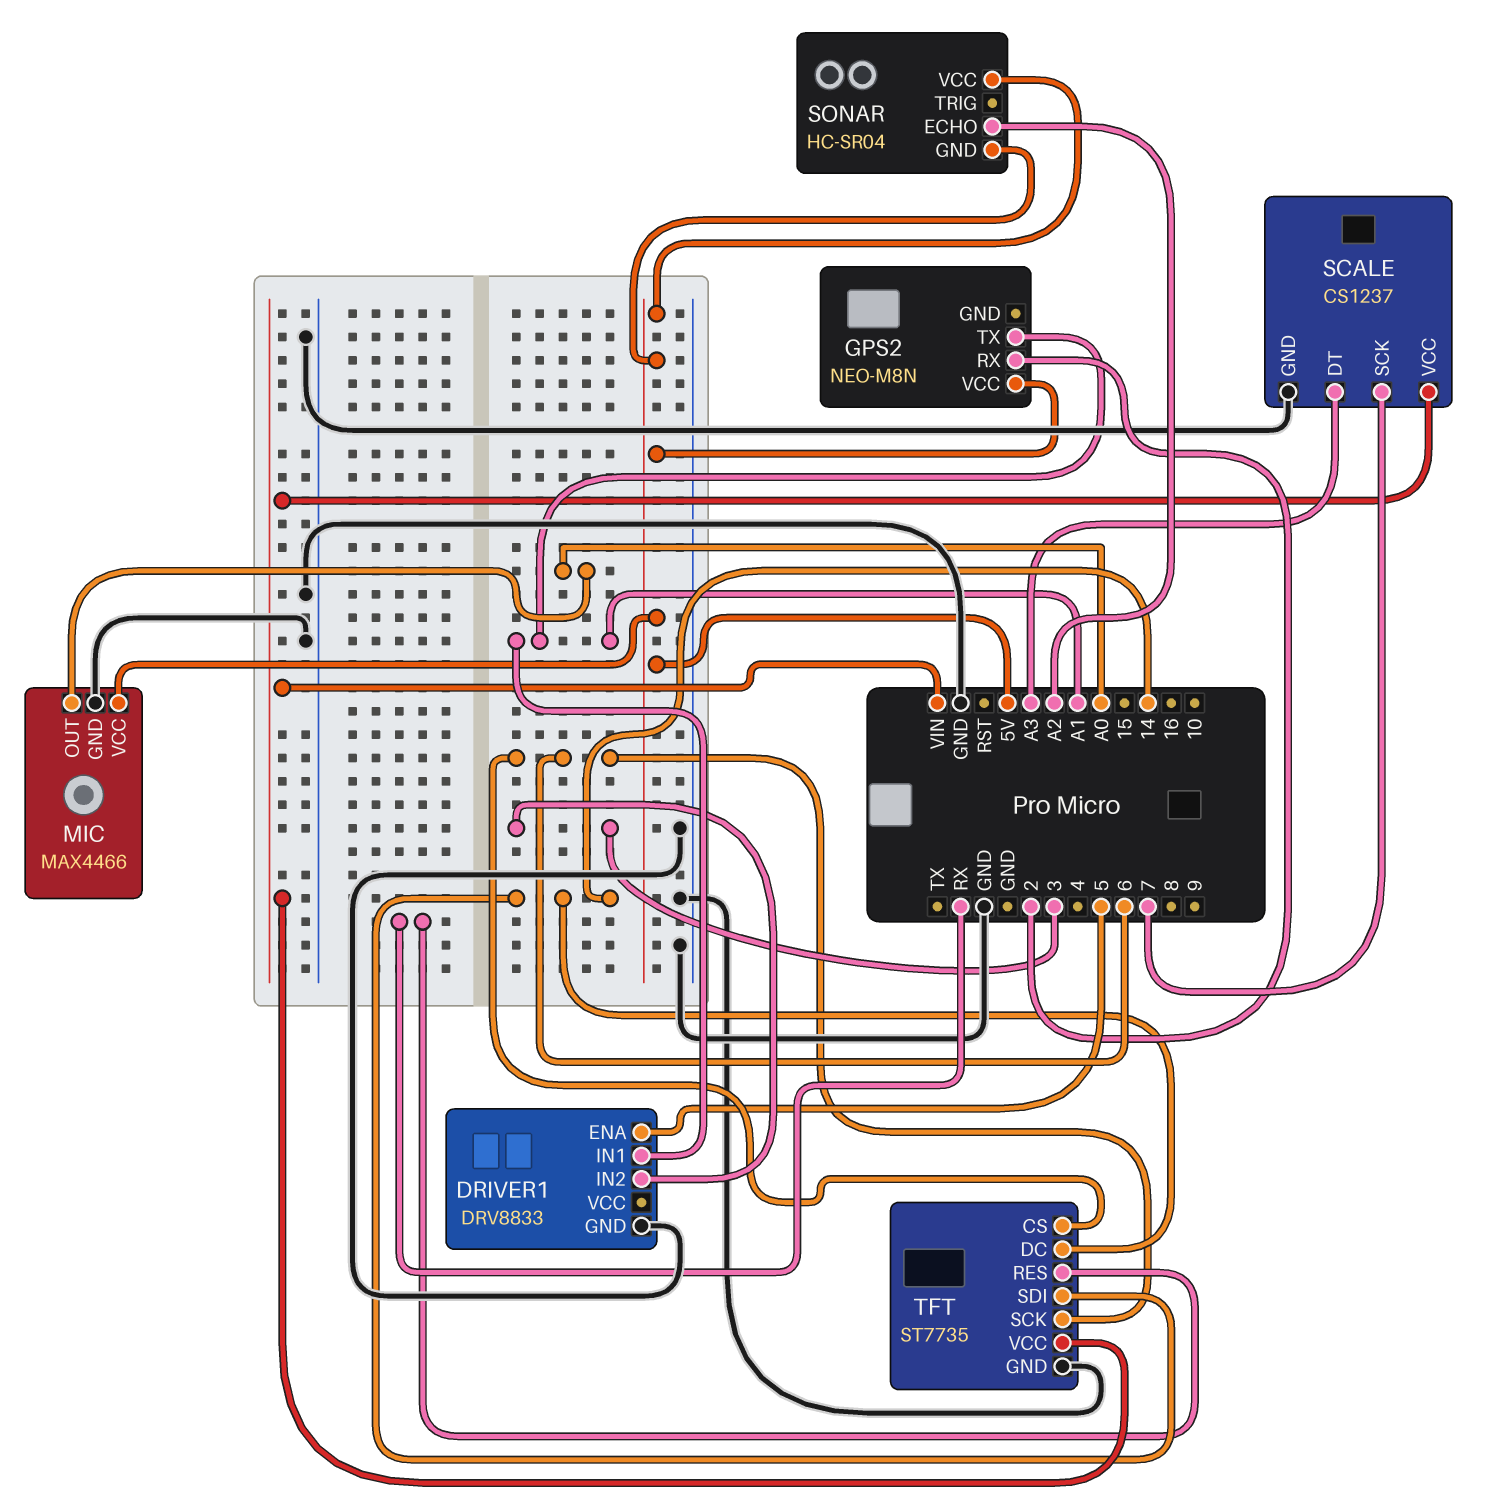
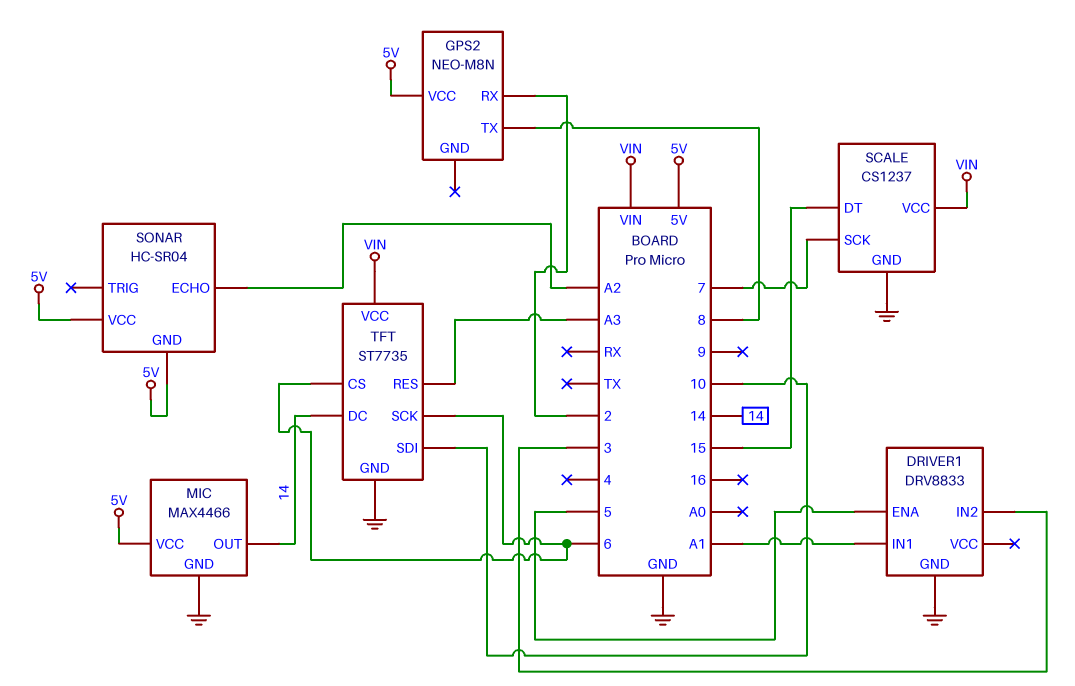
GPS2 pin TX: A1 -> 8
MIC pin OUT: A0 -> 14
SCALE pin DT: A3 -> 15
TFT pin RES: RX -> A3
TFT pin SDI: 14 -> 10

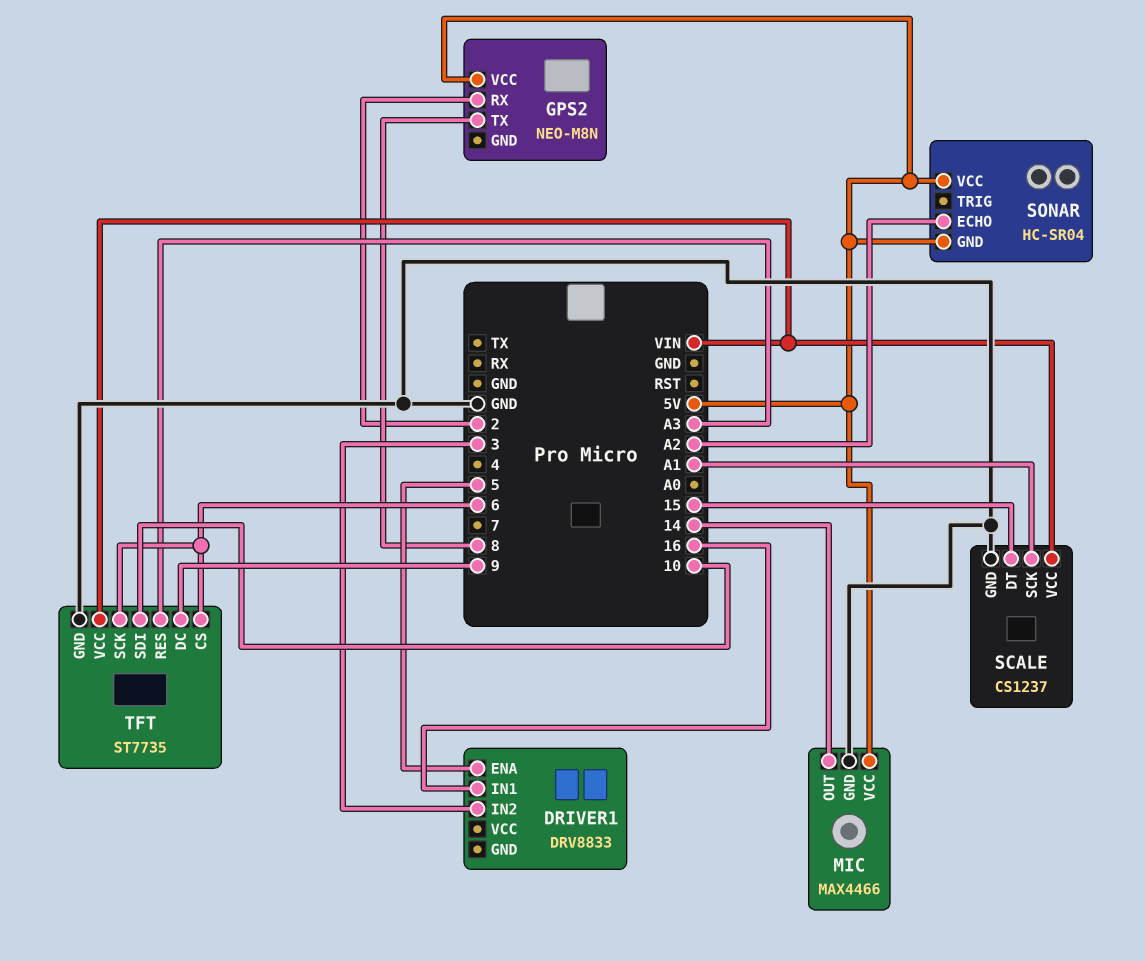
DRIVER1 pin GND: GND -> none
DRIVER1 pin IN1: A1 -> 16
SCALE pin SCK: 7 -> A1
TFT pin DC: 14 -> 9

